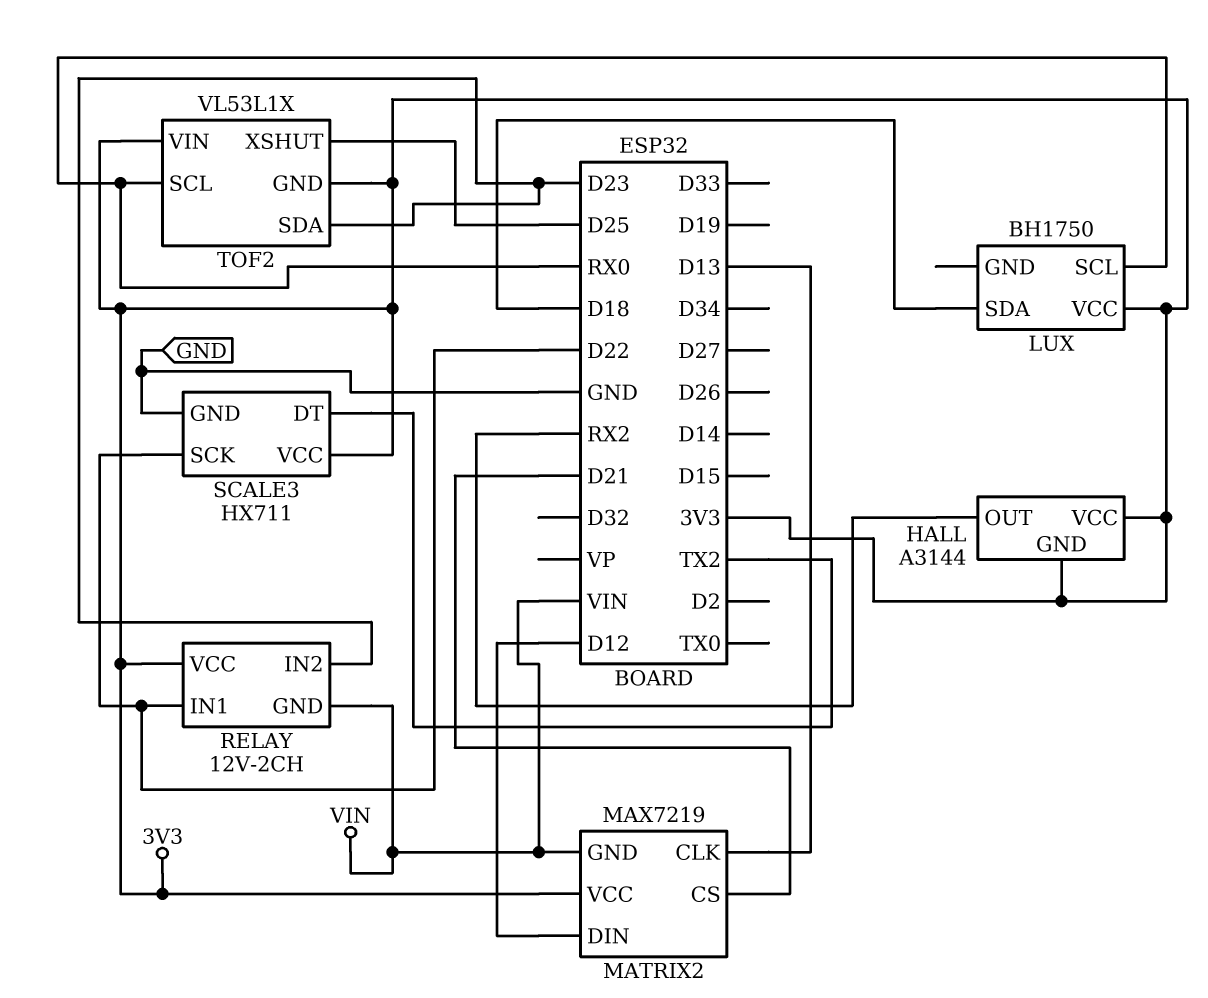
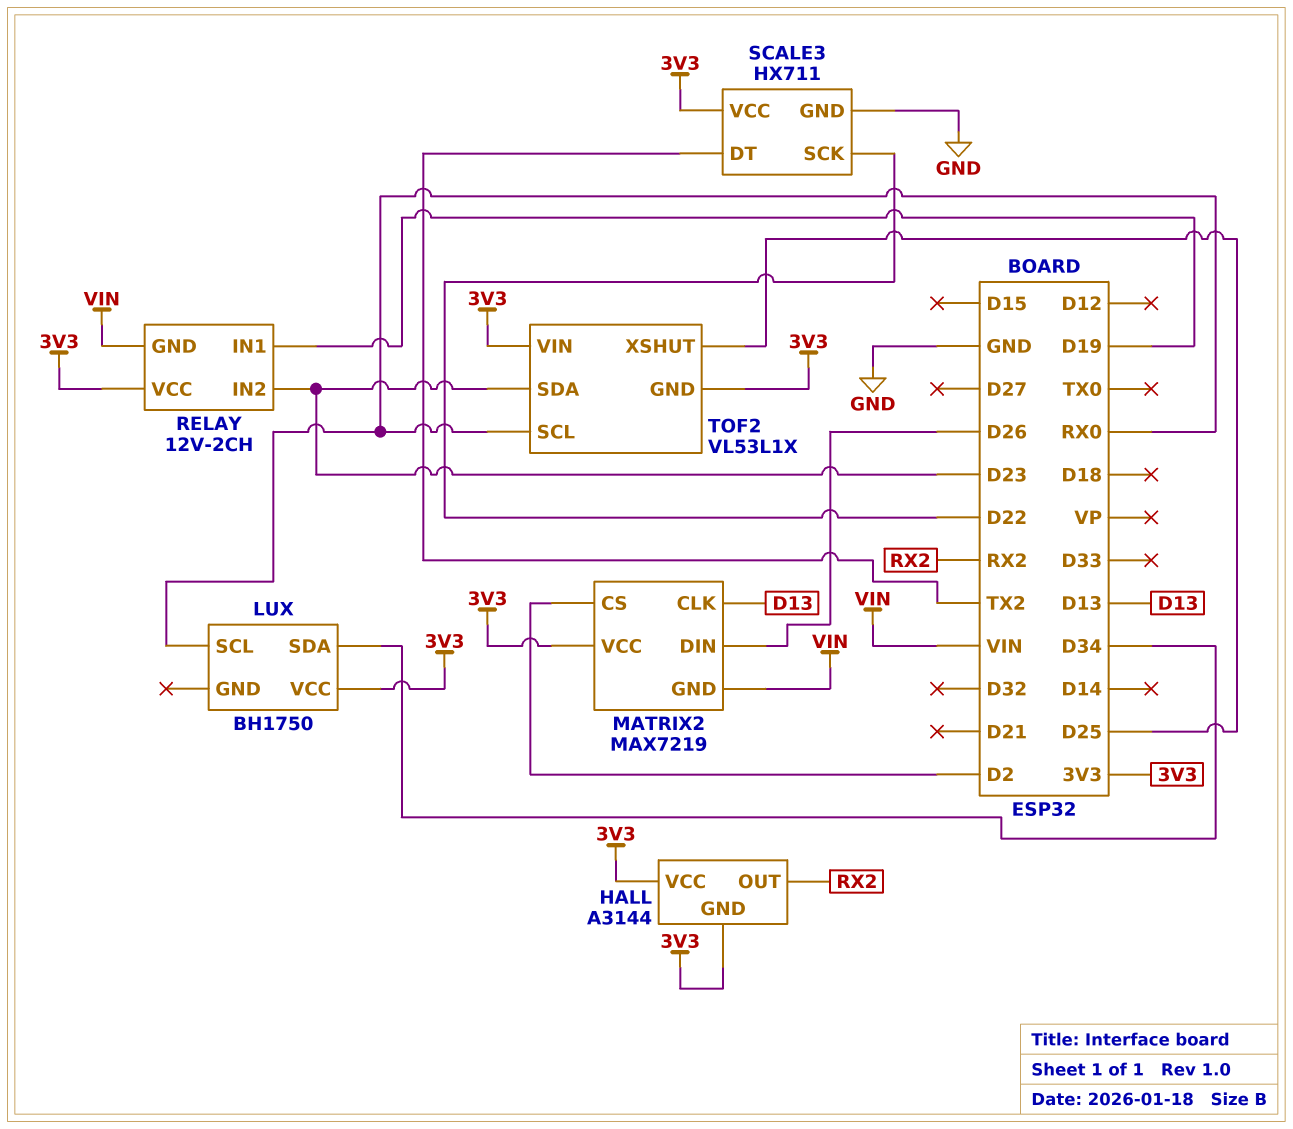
LUX pin SDA: D18 -> D34
MATRIX2 pin CS: D21 -> D2
MATRIX2 pin DIN: D12 -> D26
RELAY pin IN1: D22 -> D19

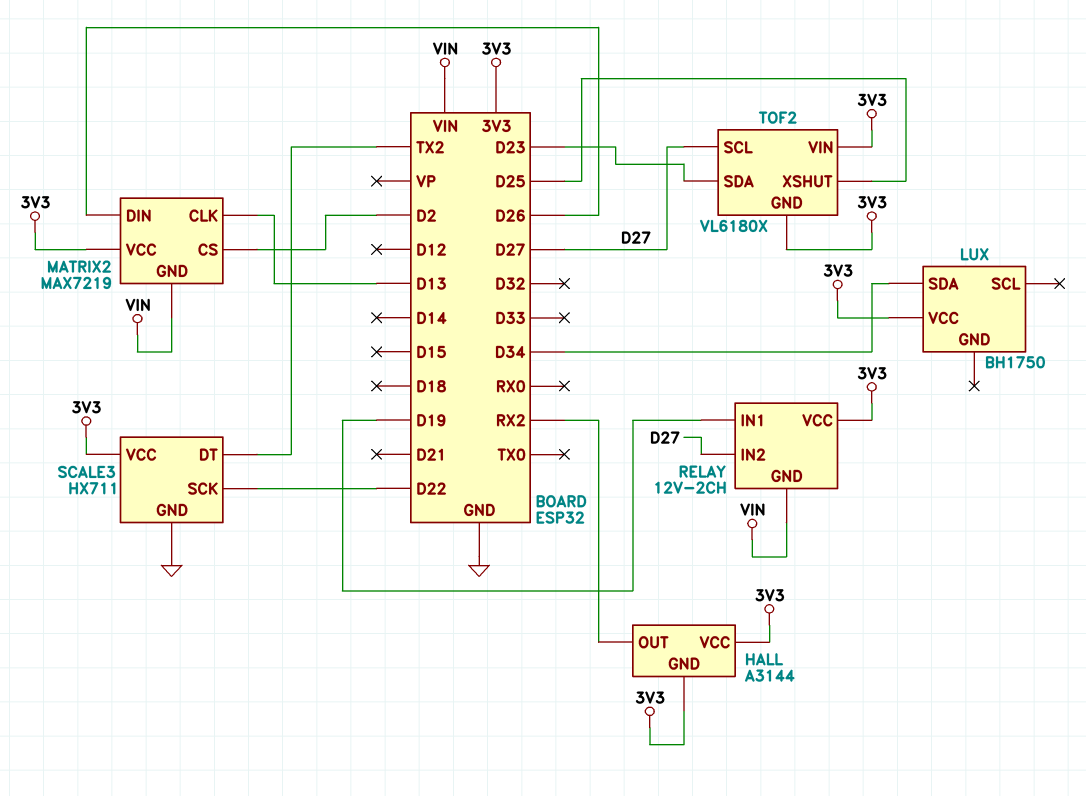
LUX pin SCL: RX0 -> none
RELAY pin IN2: D23 -> D27
TOF2: VL53L1X -> VL6180X
TOF2 pin SCL: RX0 -> D27

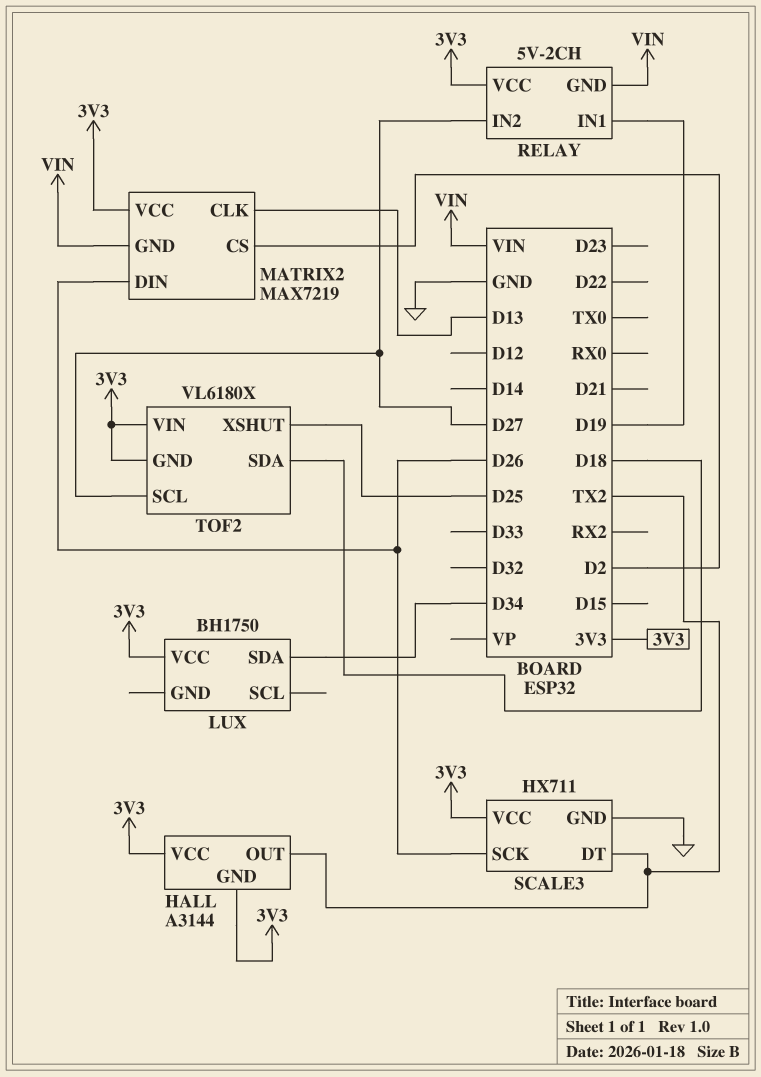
HALL pin OUT: RX2 -> TX2
RELAY: 12V-2CH -> 5V-2CH
SCALE3 pin SCK: D22 -> D26
TOF2 pin SDA: D23 -> D18

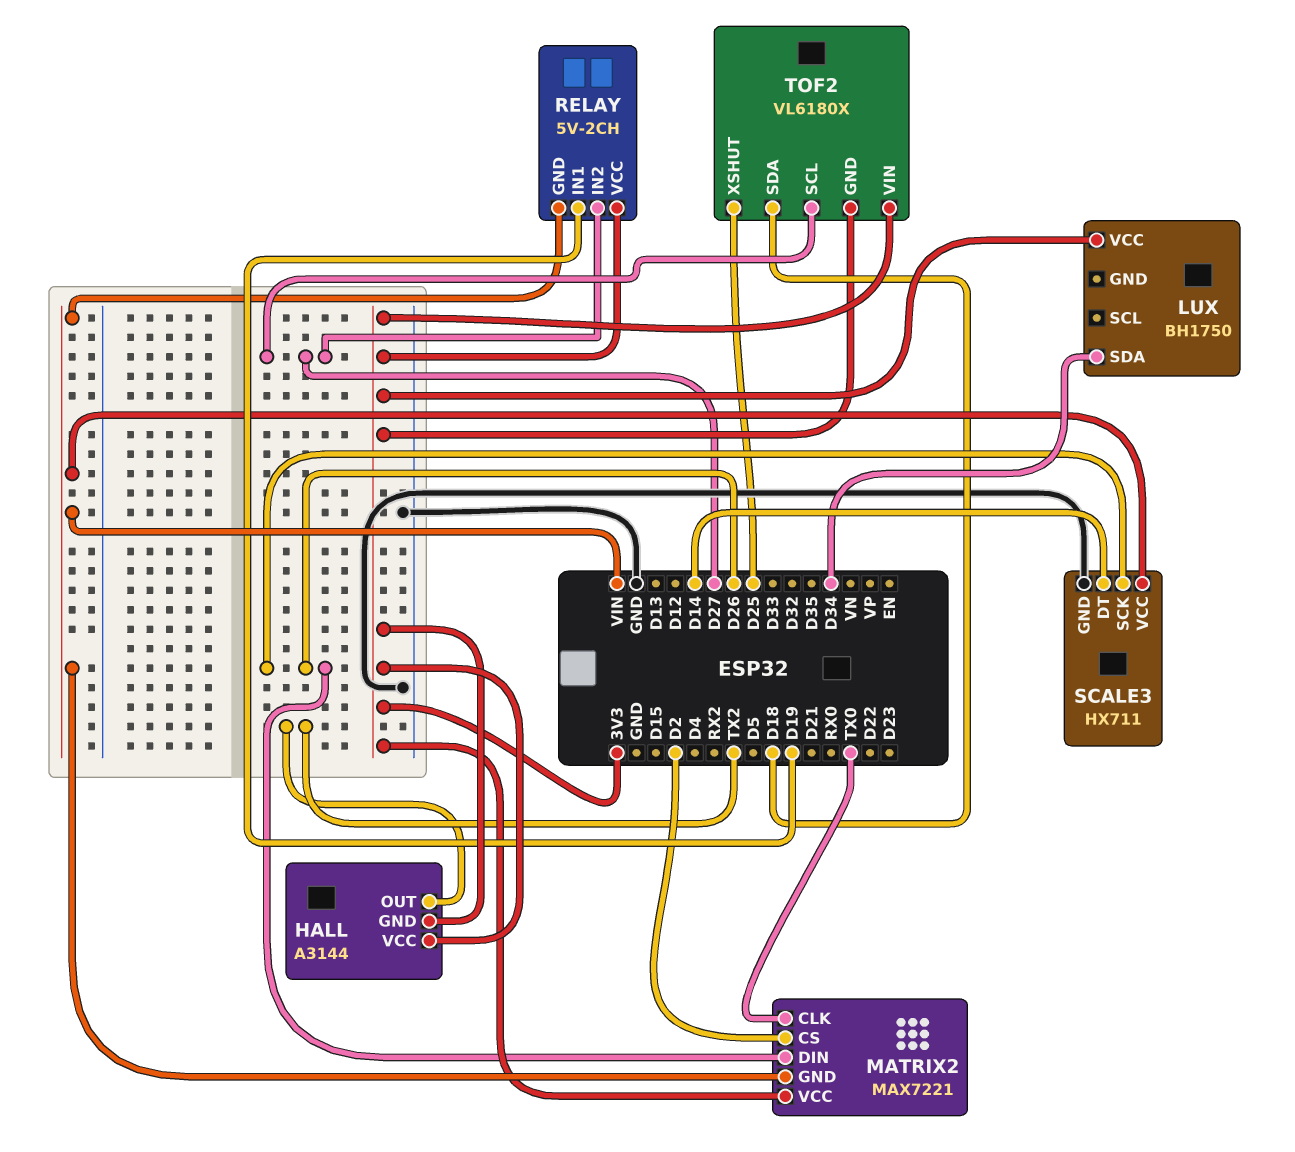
MATRIX2: MAX7219 -> MAX7221
MATRIX2 pin CLK: D13 -> TX0
SCALE3 pin DT: TX2 -> D14
SCALE3 pin VCC: 3V3 -> VIN

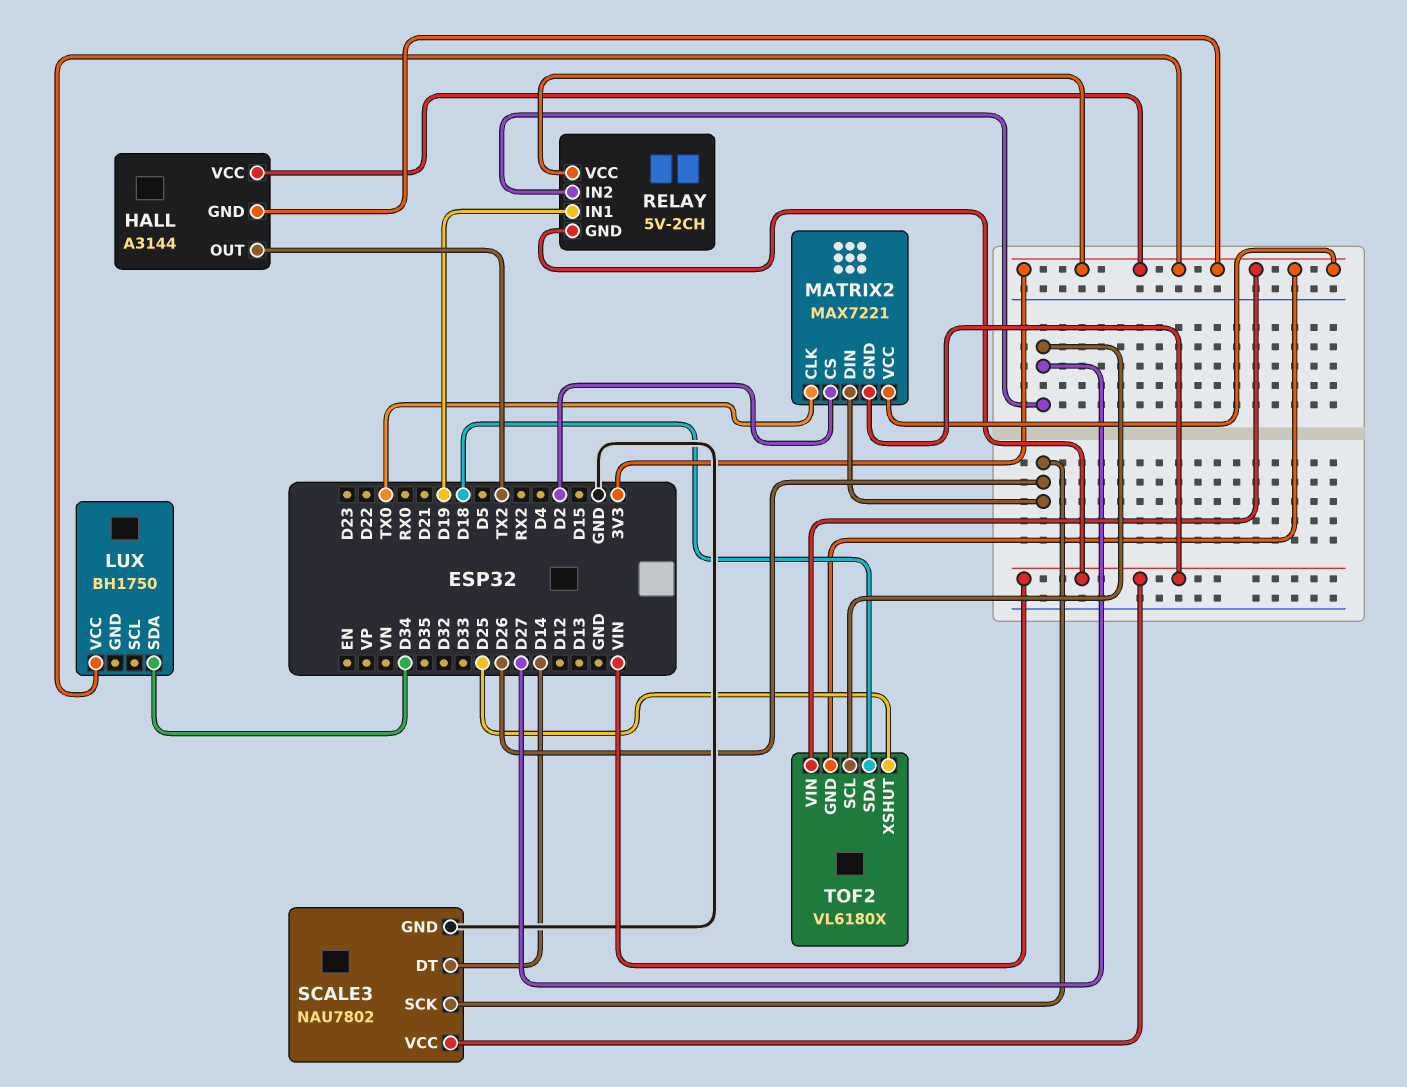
SCALE3: HX711 -> NAU7802

